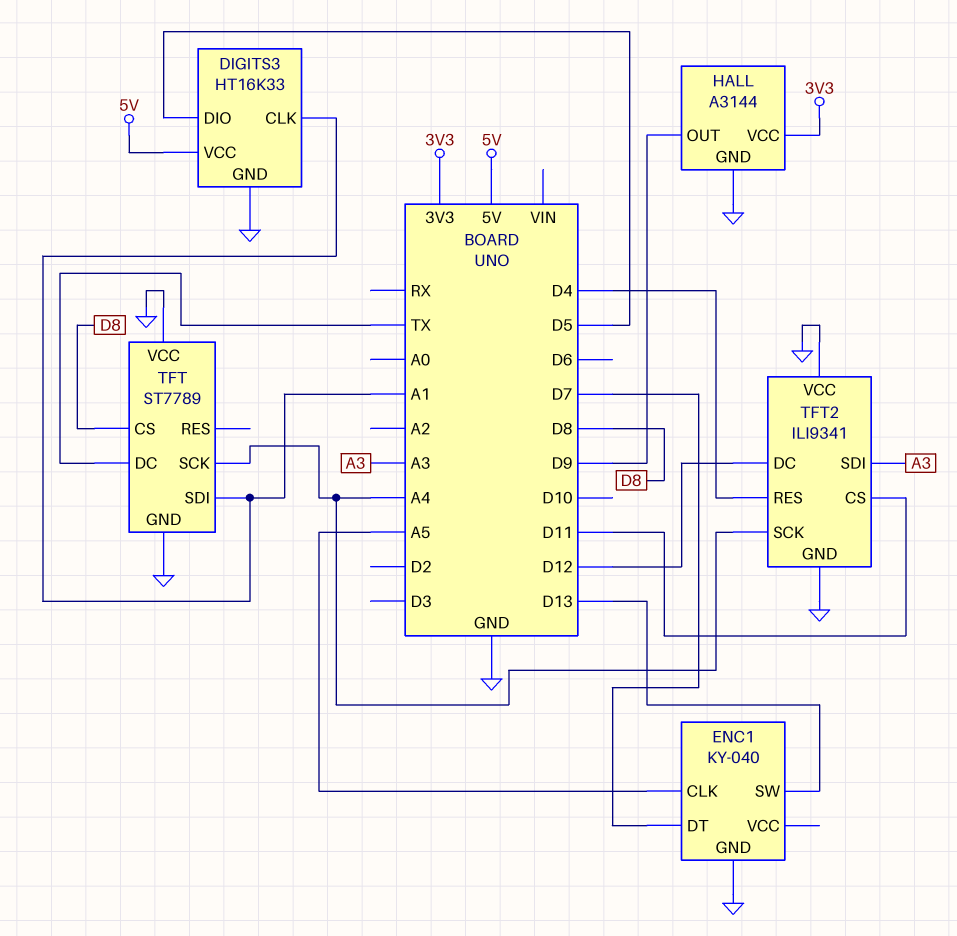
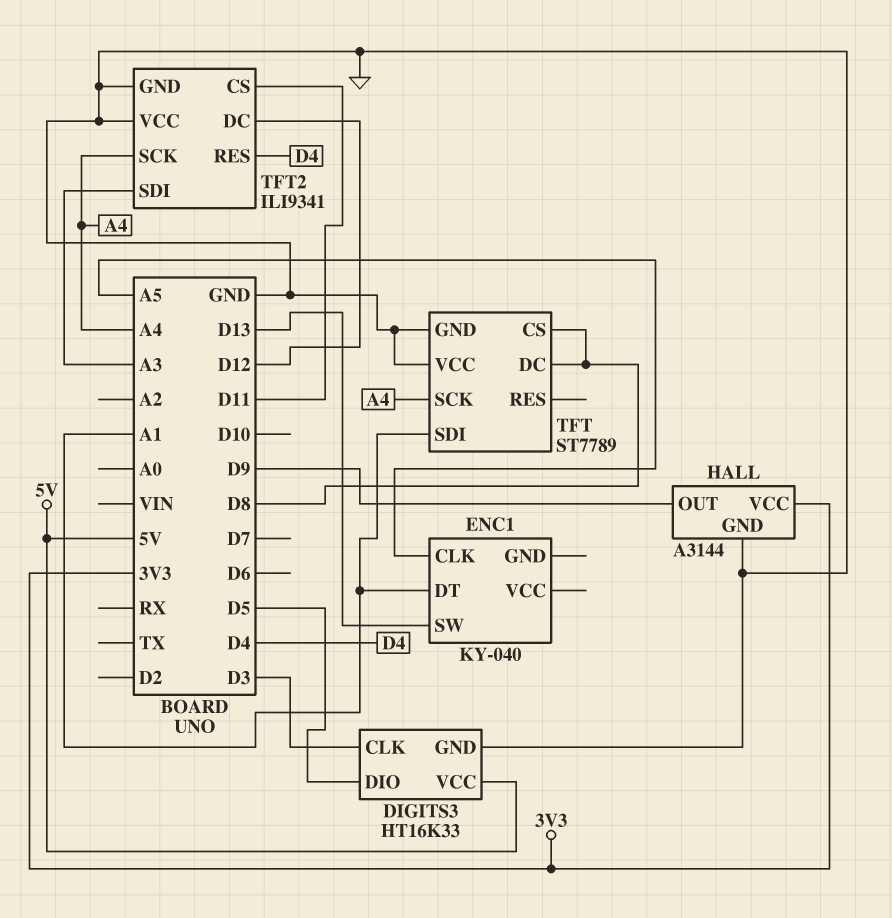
DIGITS3 pin CLK: A1 -> D3
ENC1 pin DT: D7 -> A1
ENC1 pin GND: GND -> none
TFT pin DC: TX -> D8

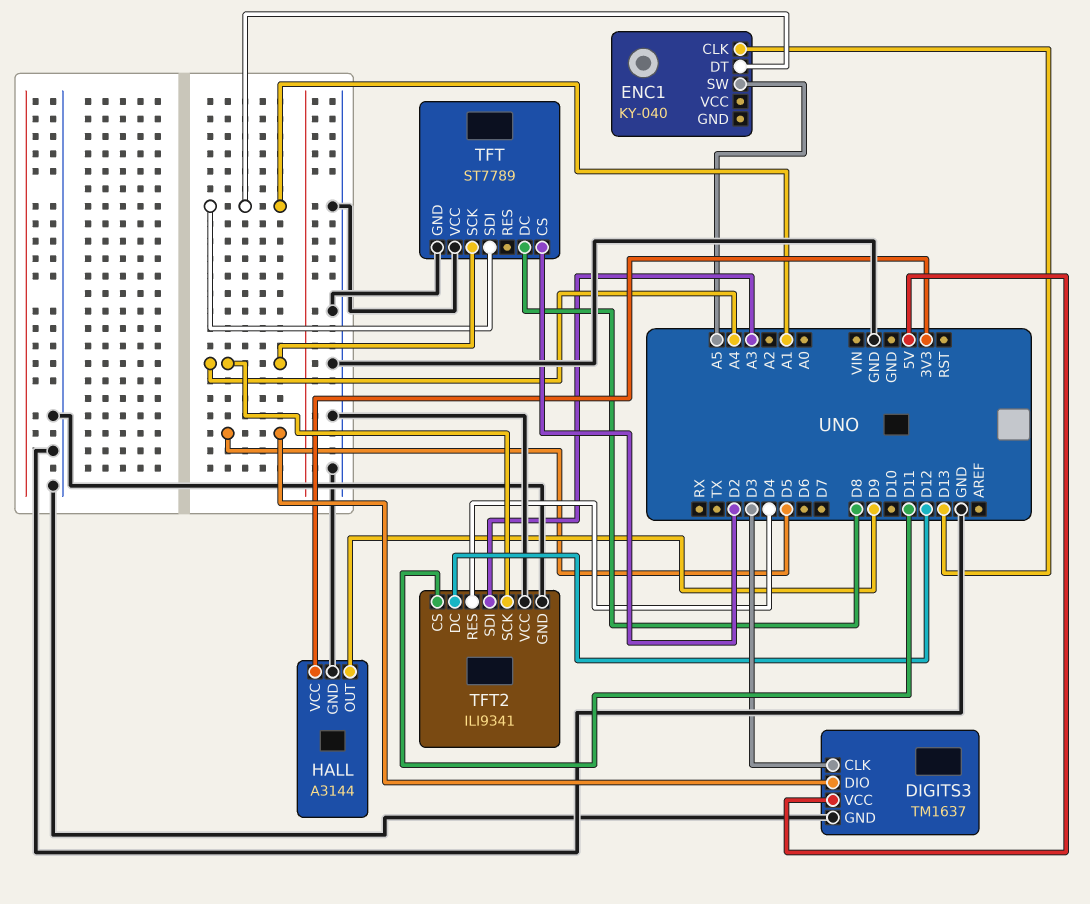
DIGITS3: HT16K33 -> TM1637
ENC1 pin CLK: A5 -> D13
ENC1 pin SW: D13 -> A5
TFT pin CS: D8 -> D2

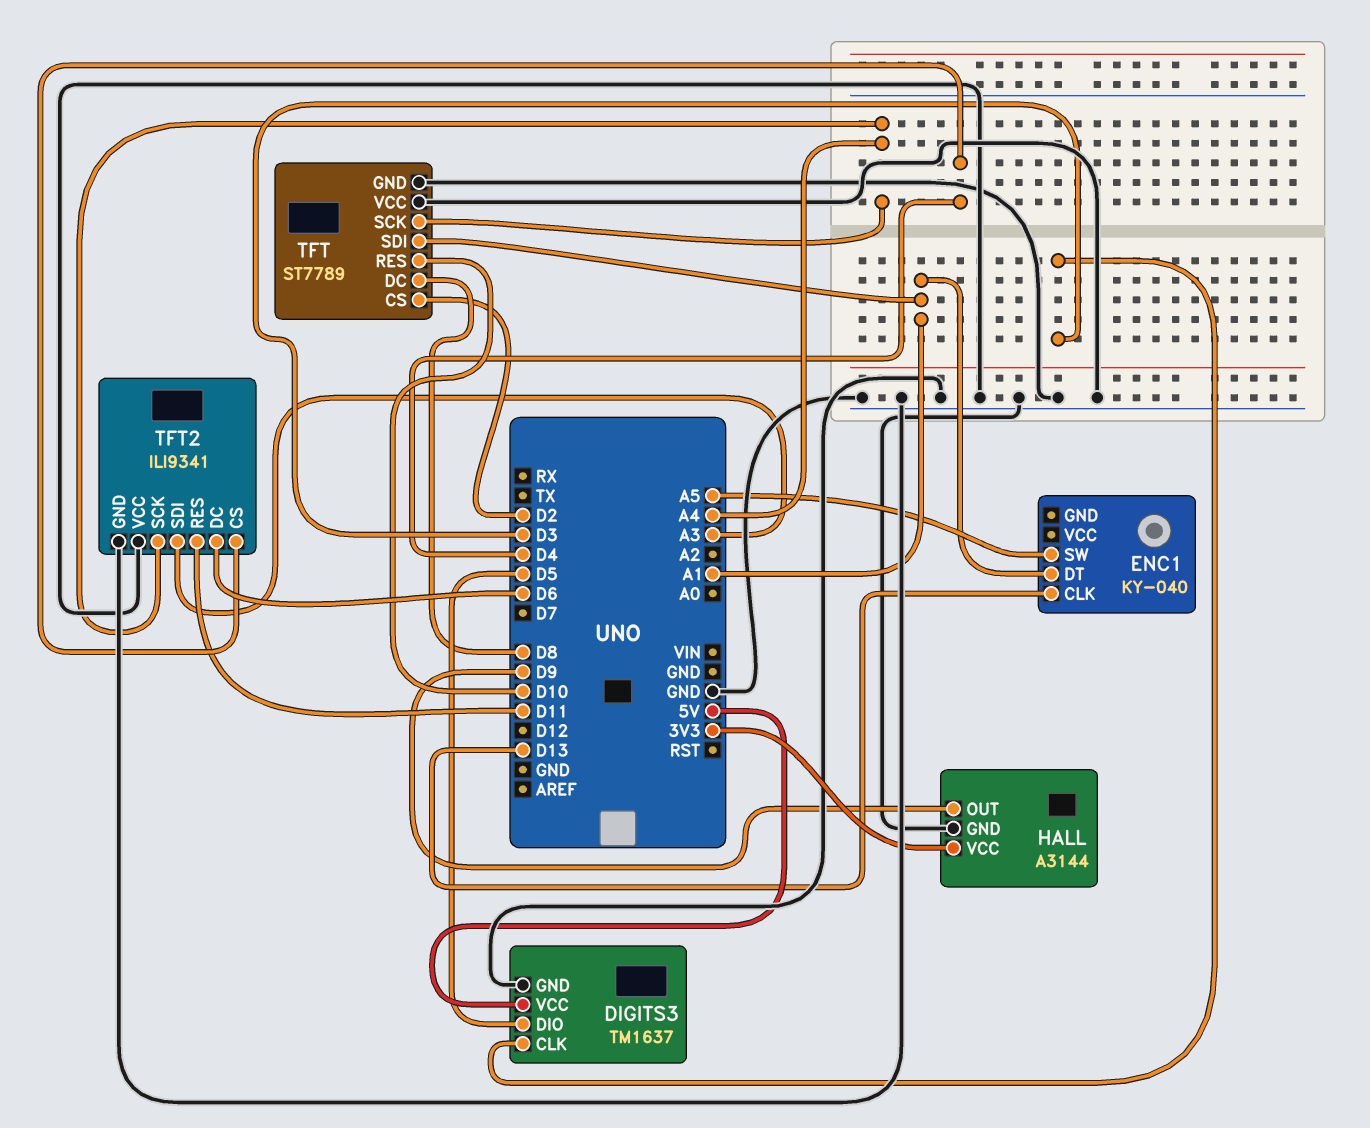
TFT pin RES: none -> D10
TFT2 pin CS: D11 -> D4
TFT2 pin DC: D12 -> D6
TFT2 pin RES: D4 -> D11

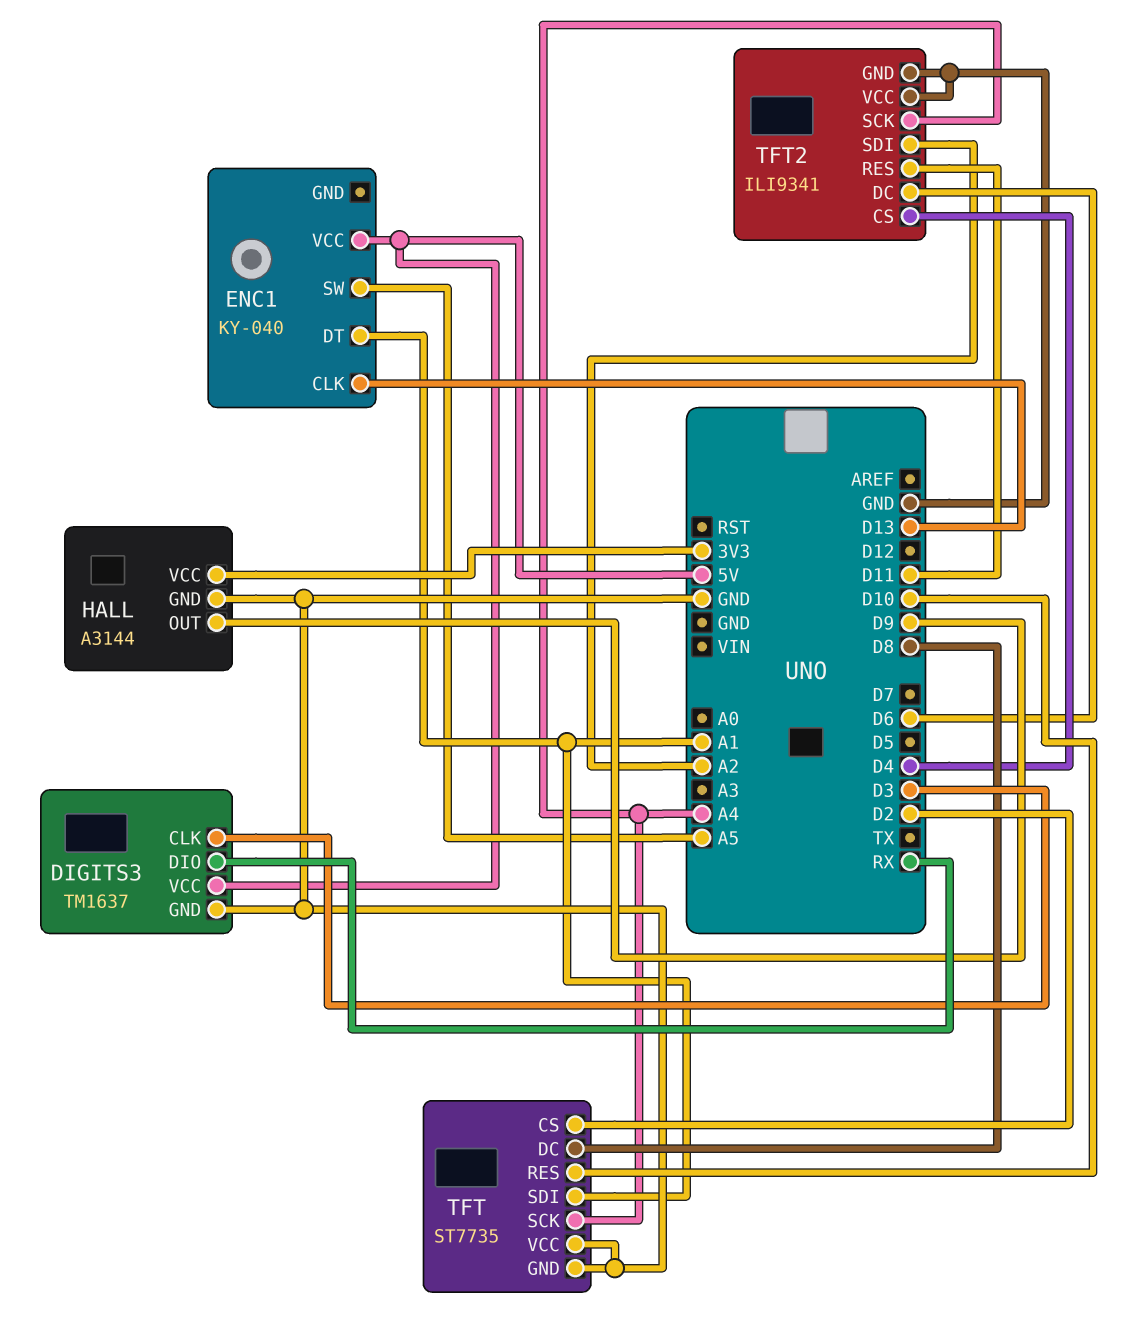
DIGITS3 pin DIO: D5 -> RX
ENC1 pin VCC: none -> 5V
TFT: ST7789 -> ST7735
TFT2 pin SDI: A3 -> A2

